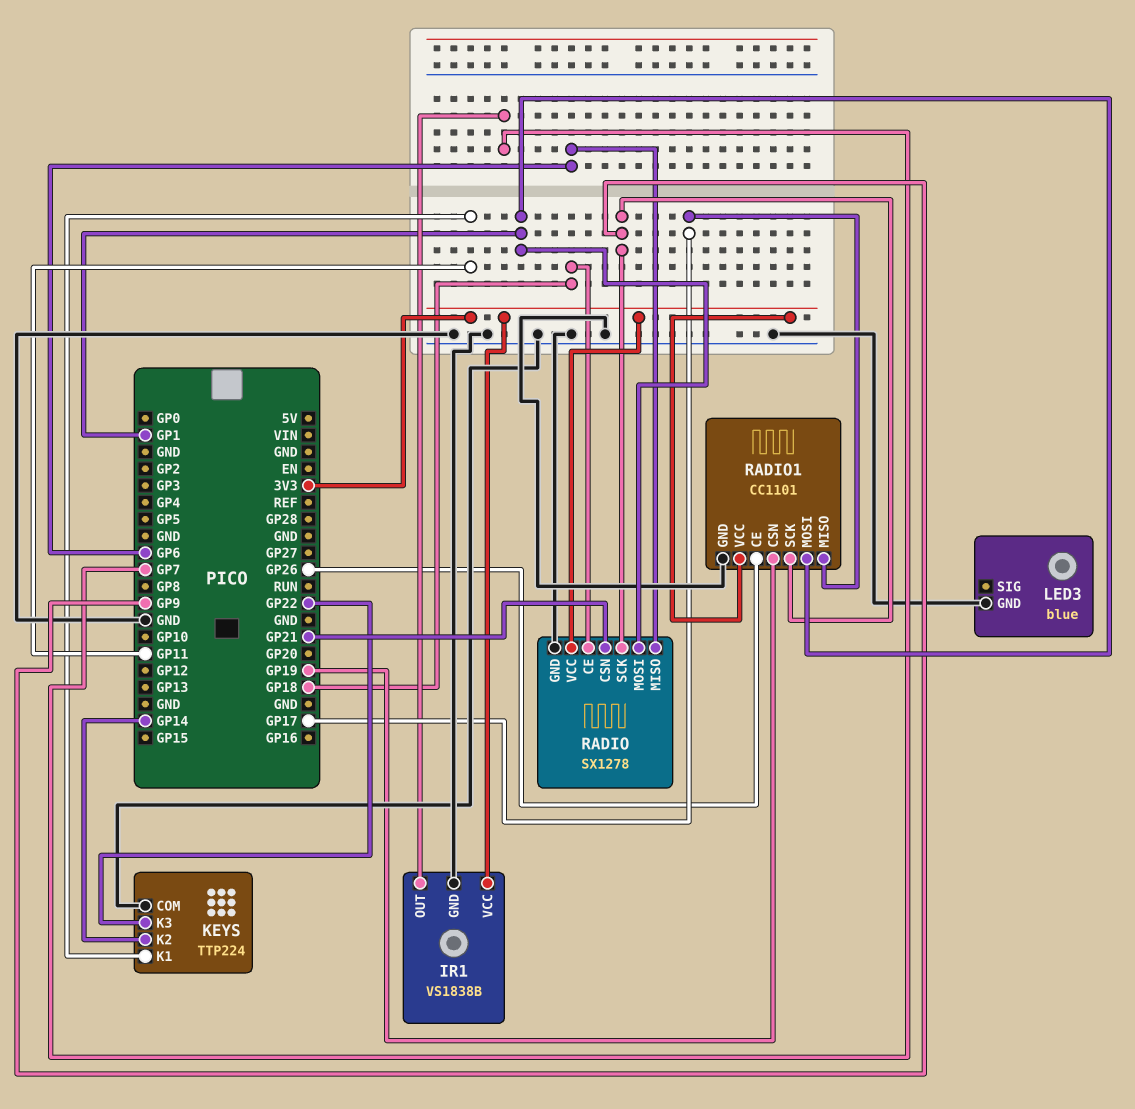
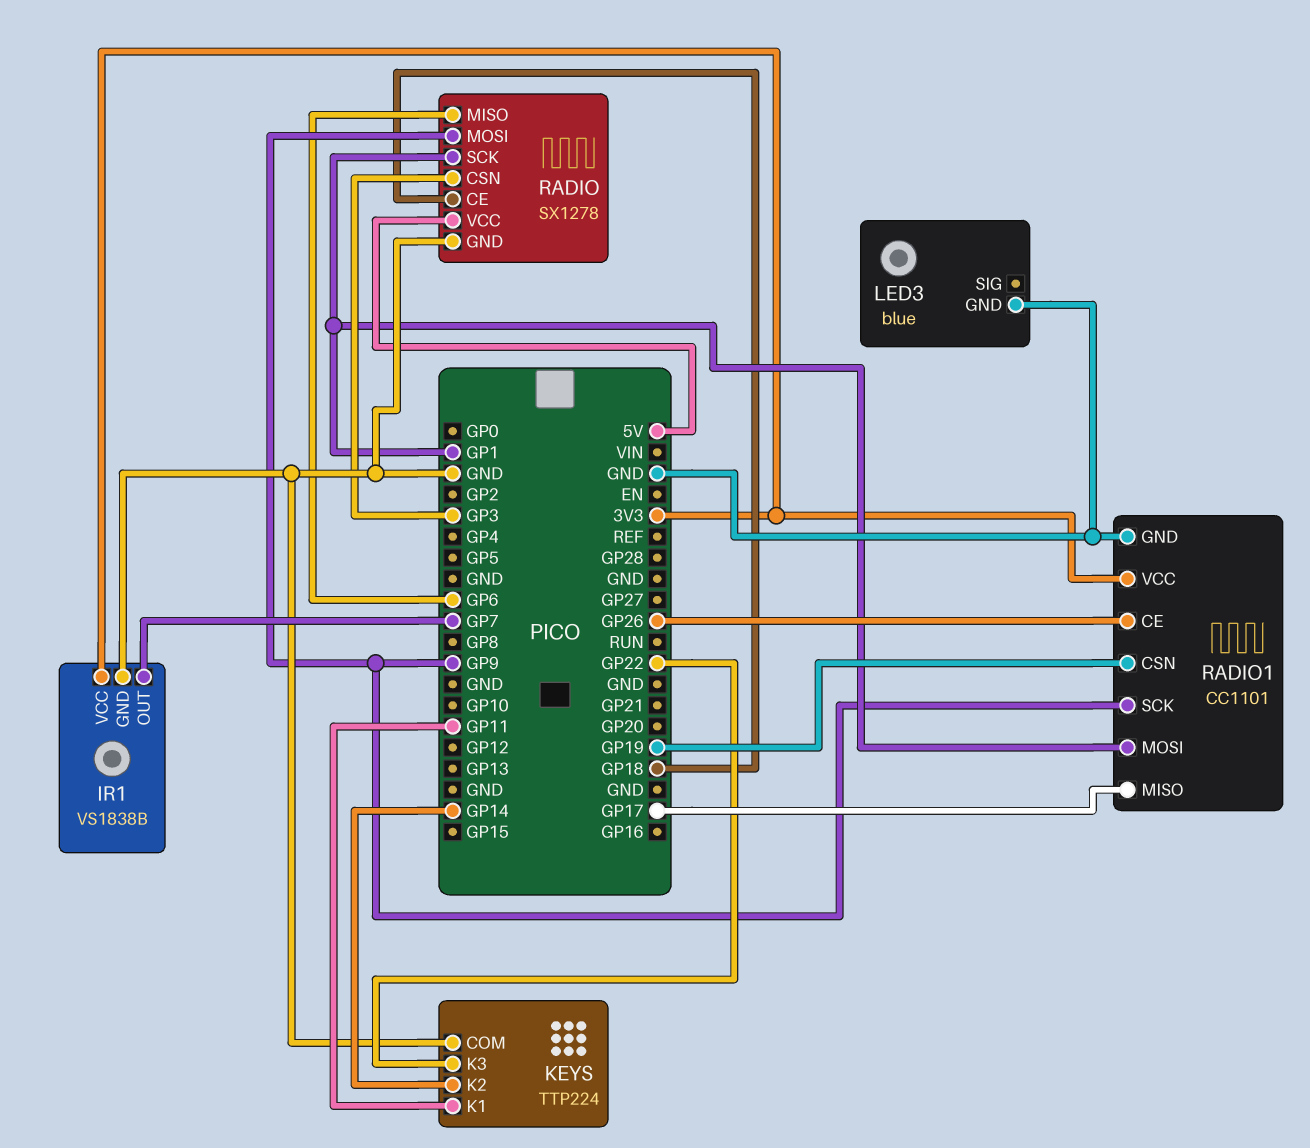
RADIO pin CSN: GP21 -> GP3
RADIO pin MOSI: GP1 -> GP9
RADIO pin SCK: GP9 -> GP1
RADIO pin VCC: 3V3 -> 5V

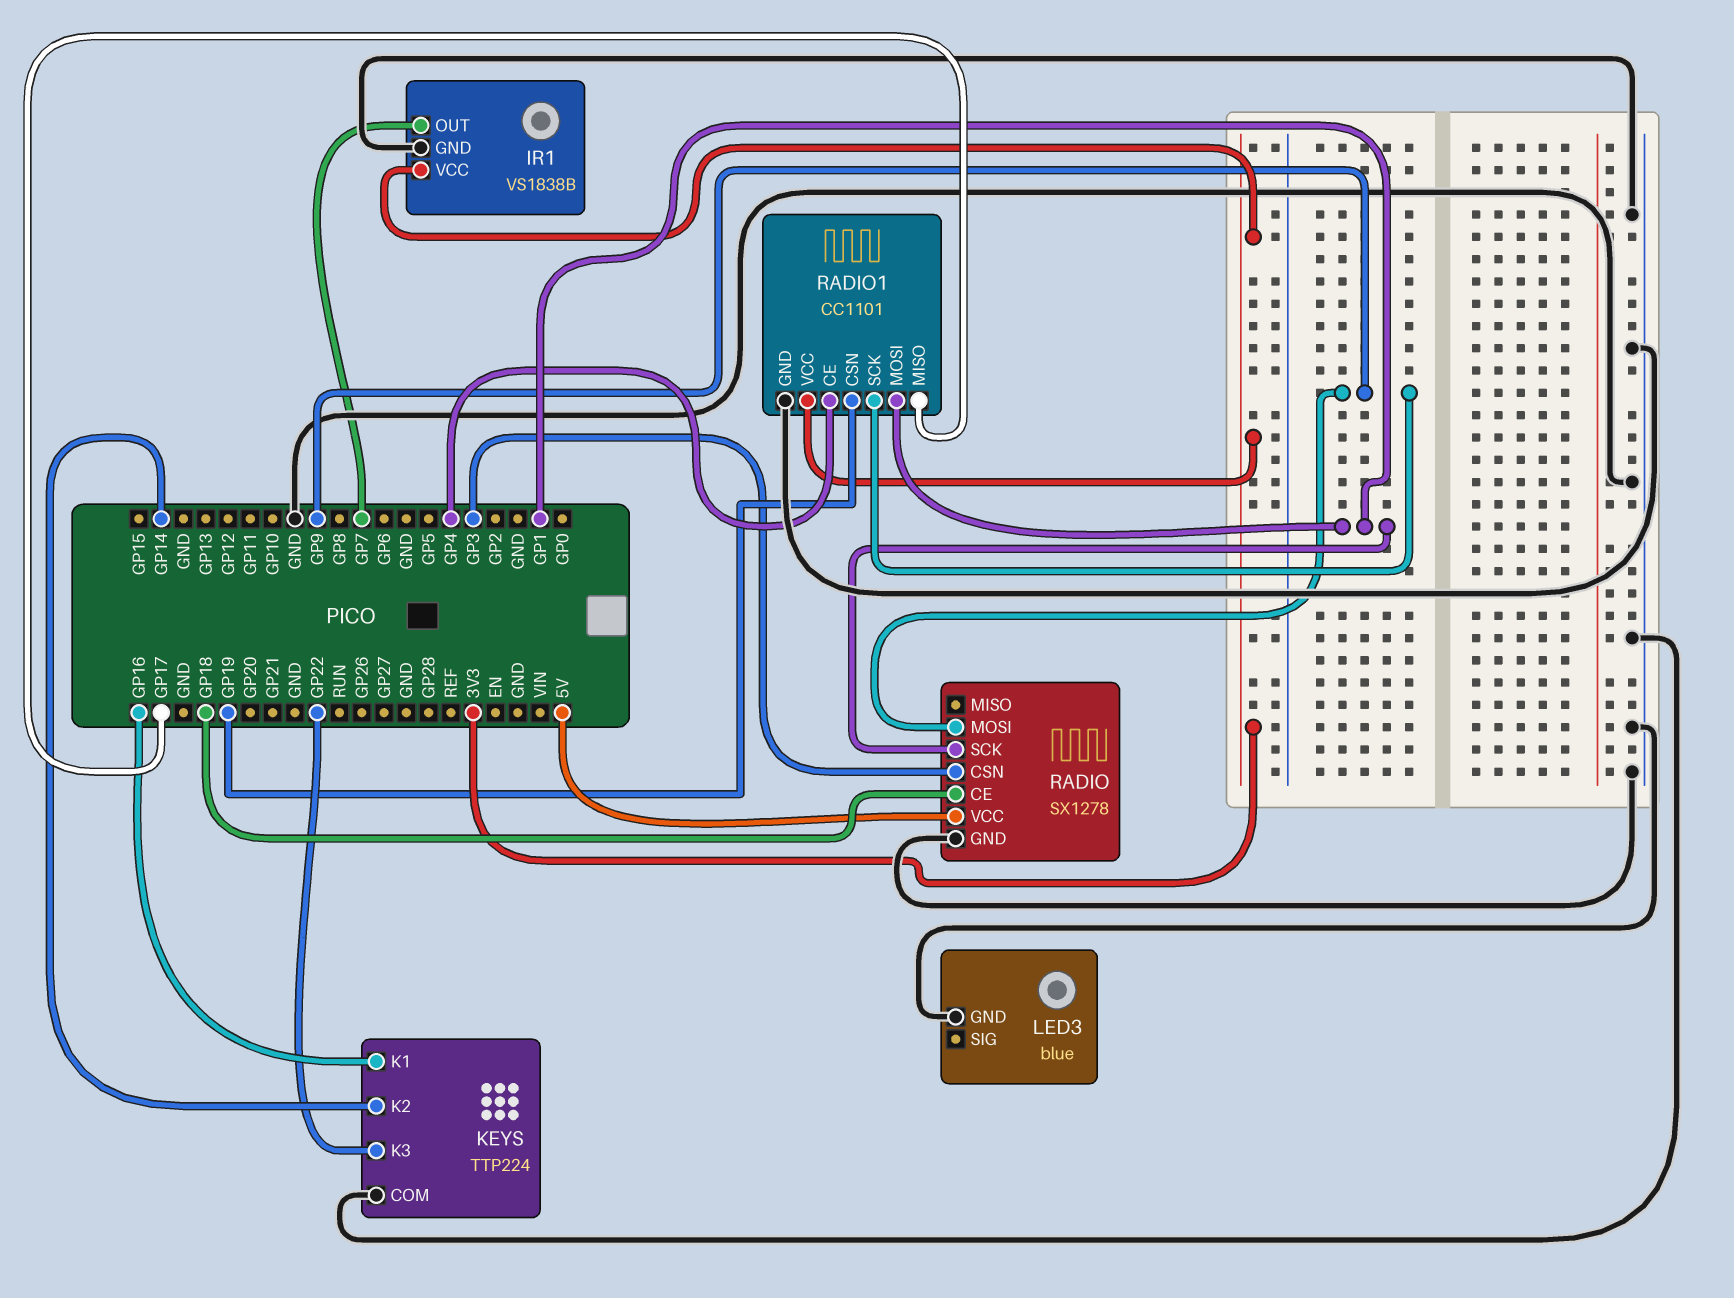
KEYS pin K1: GP11 -> GP16
RADIO pin MISO: GP6 -> none
RADIO1 pin CE: GP26 -> GP4

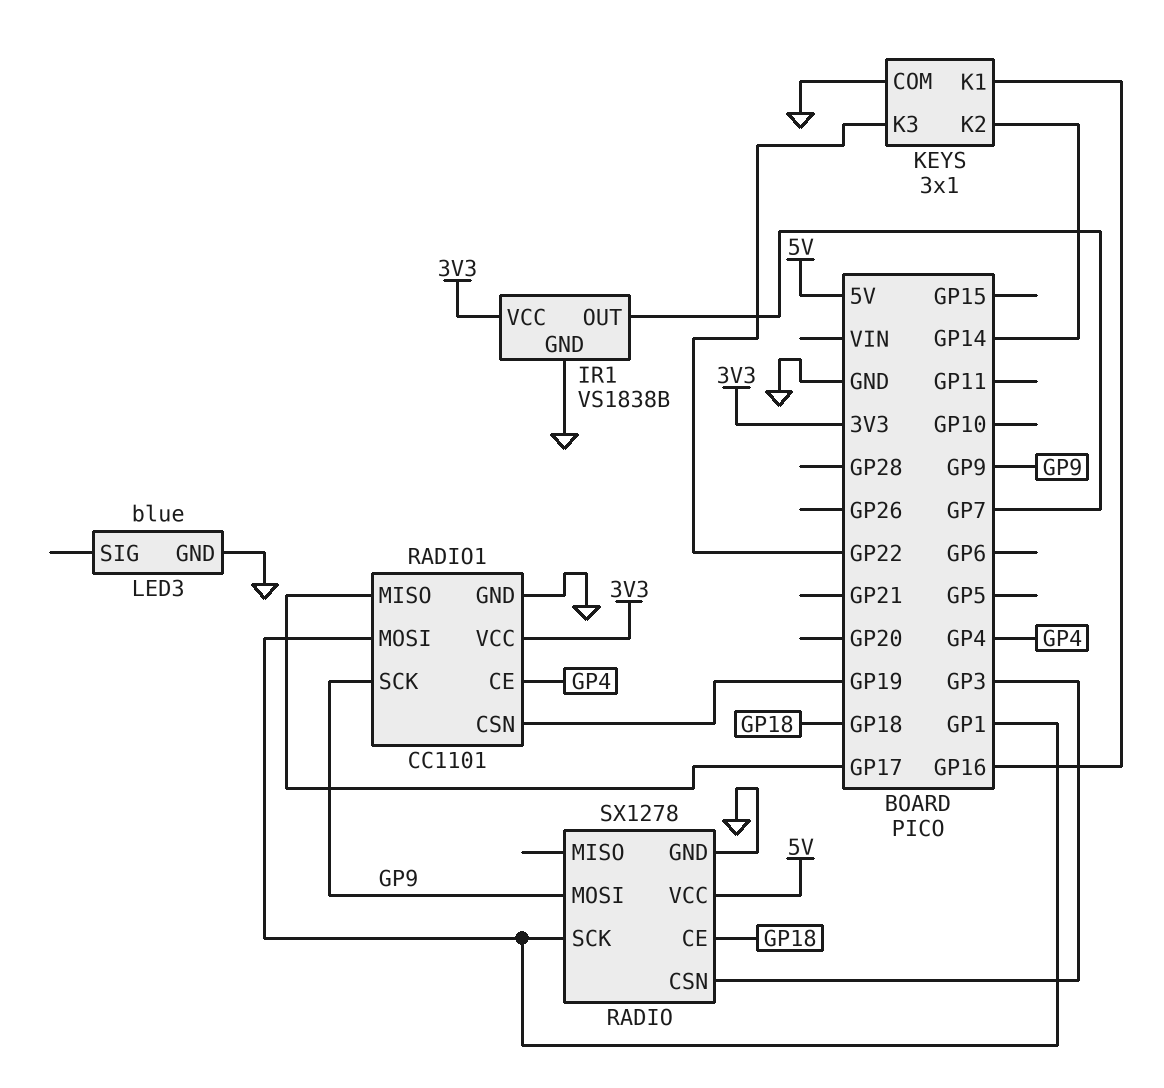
KEYS: TTP224 -> 3x1

